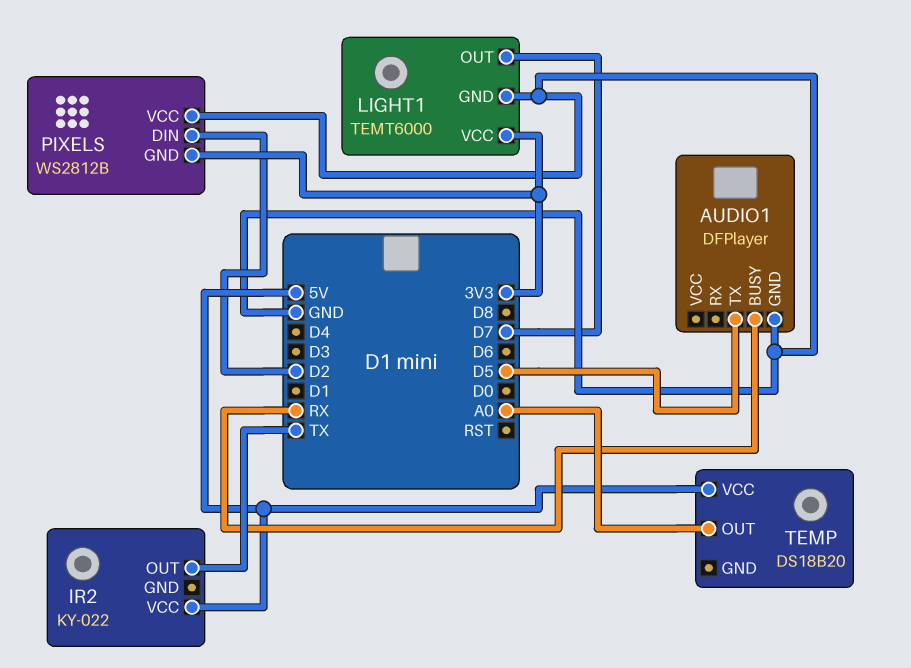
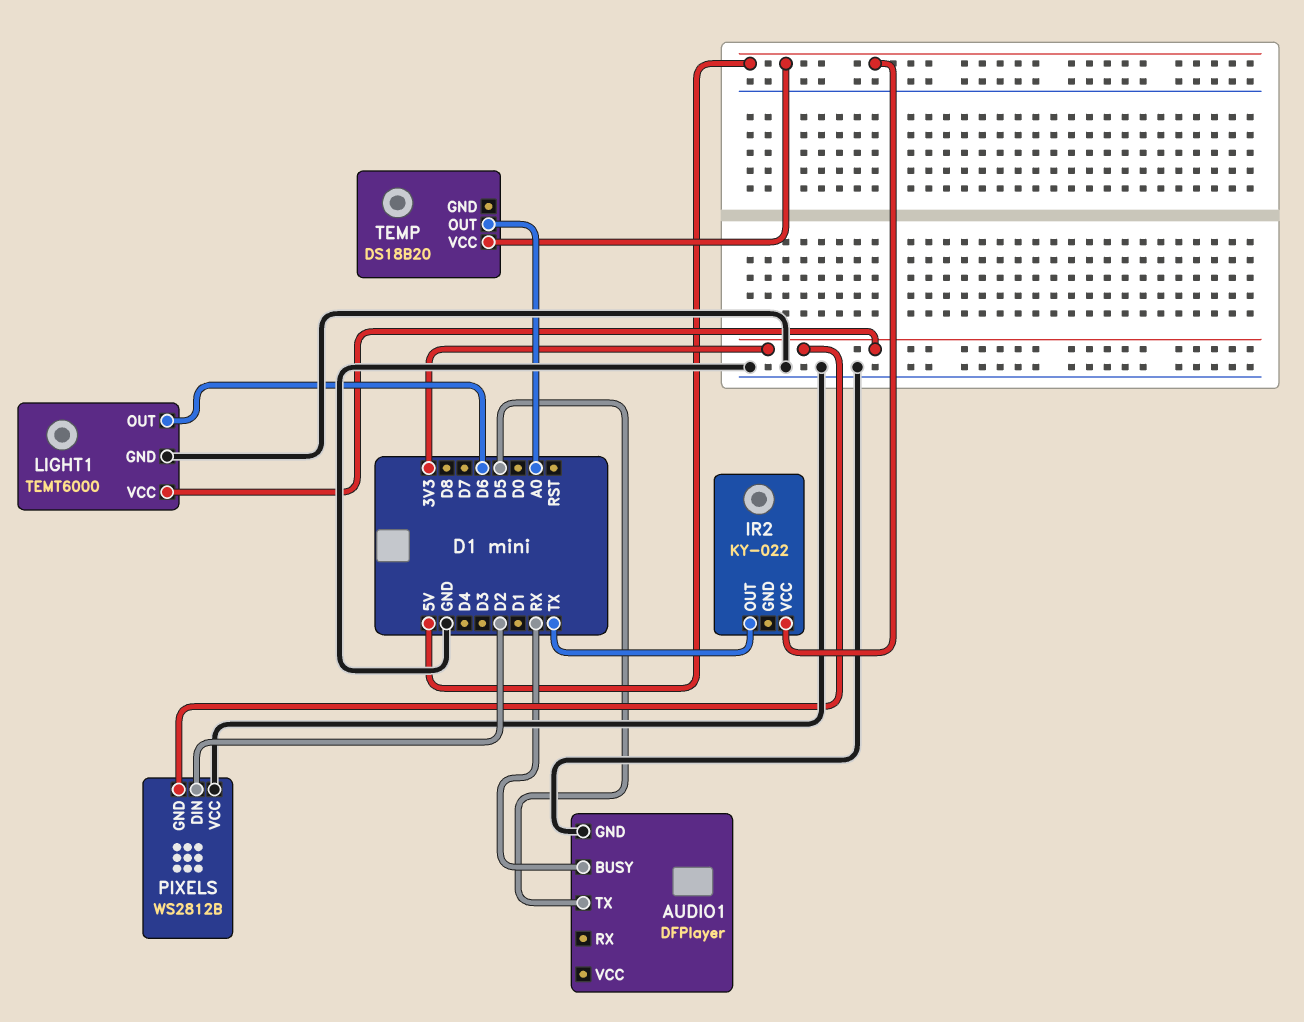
LIGHT1 pin OUT: D7 -> D6

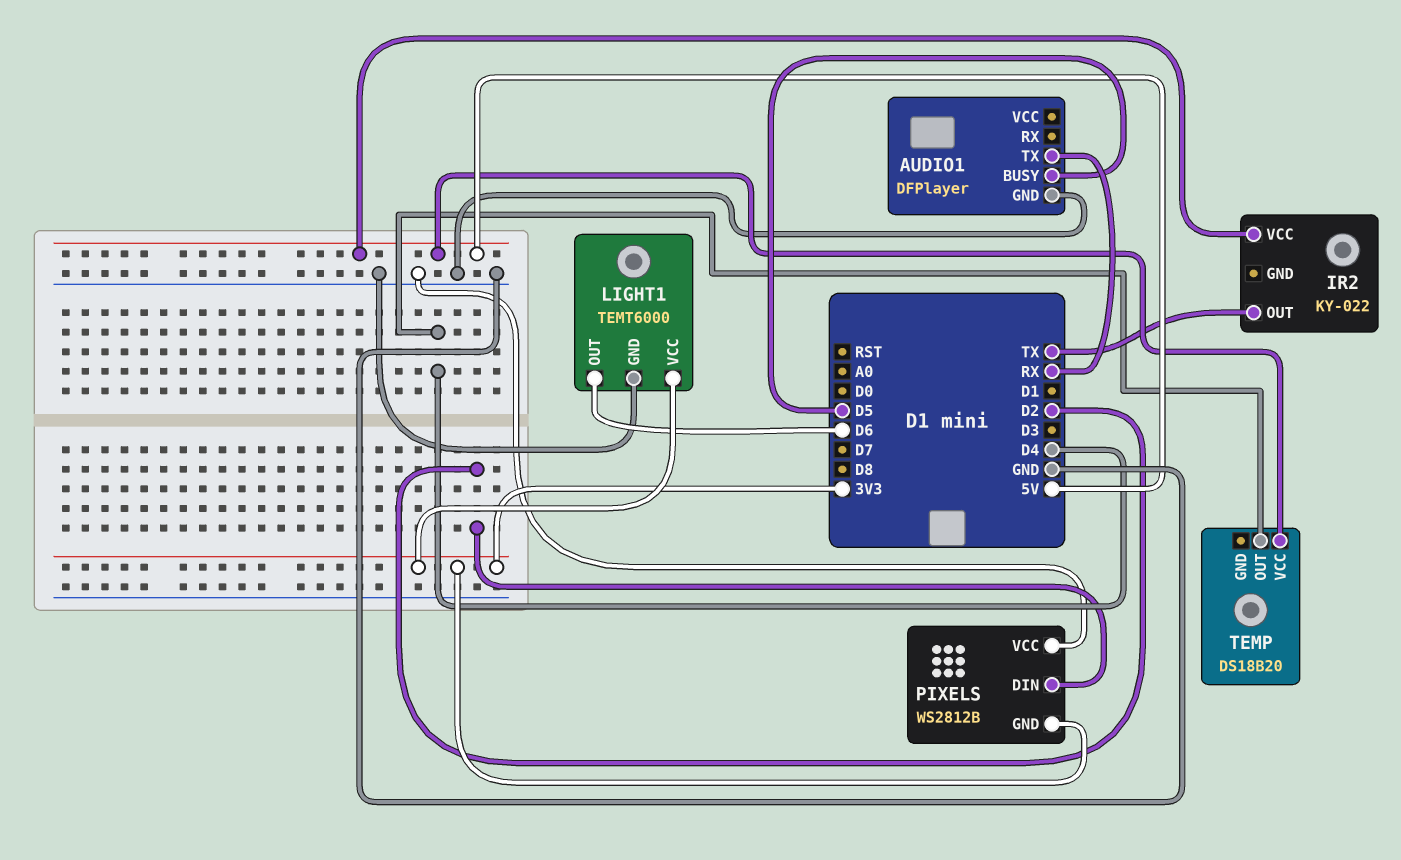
AUDIO1 pin BUSY: RX -> D5
AUDIO1 pin TX: D5 -> RX
TEMP pin OUT: A0 -> D4

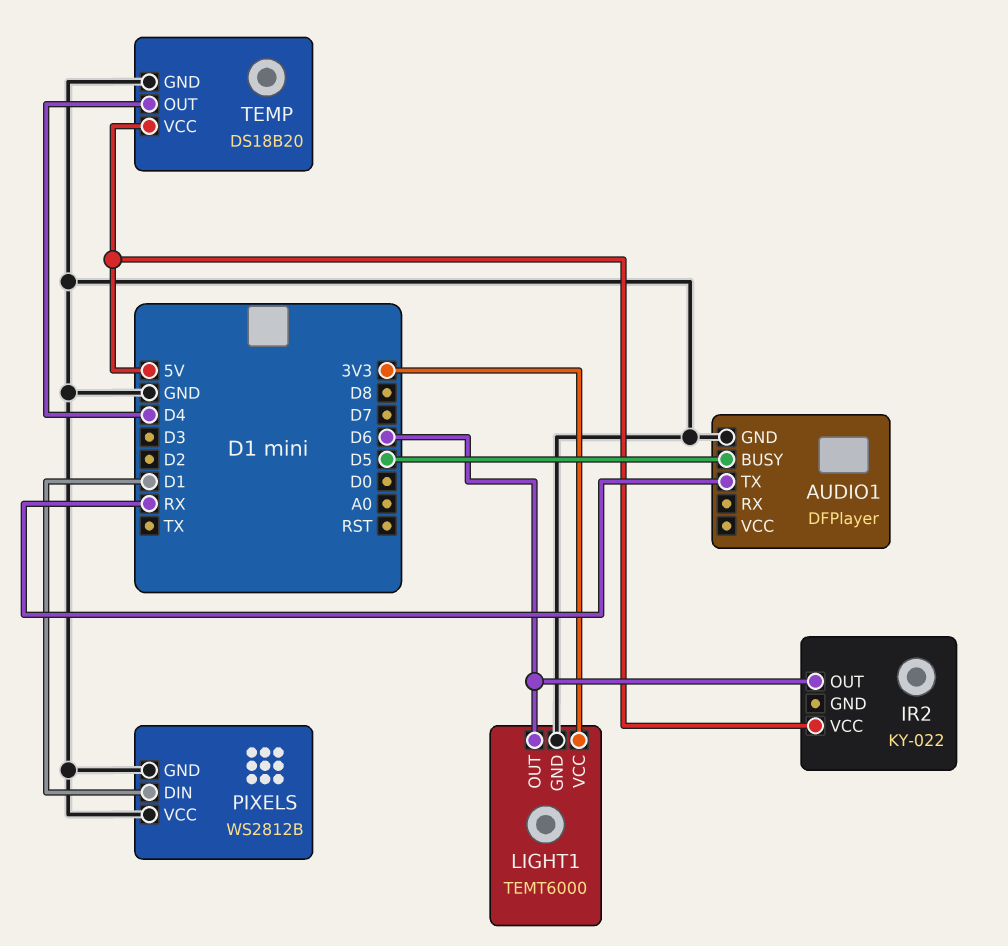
IR2 pin OUT: TX -> D6
PIXELS pin DIN: D2 -> D1
PIXELS pin GND: 3V3 -> GND
TEMP pin GND: none -> GND

